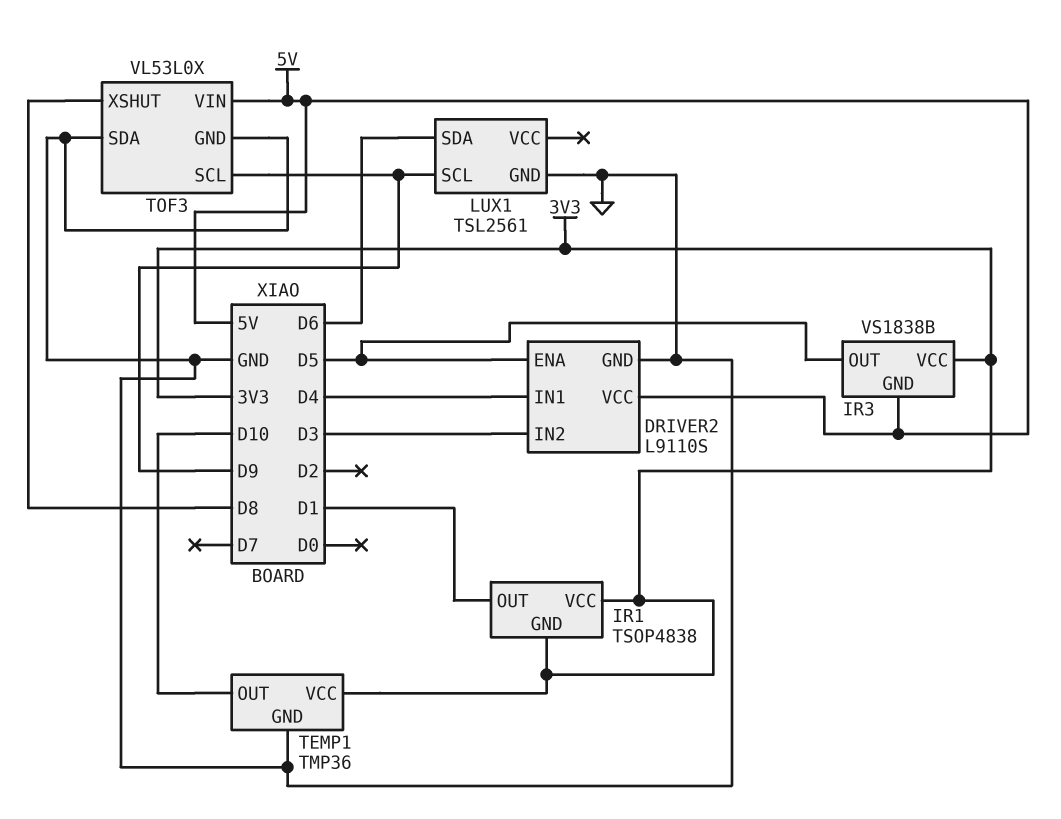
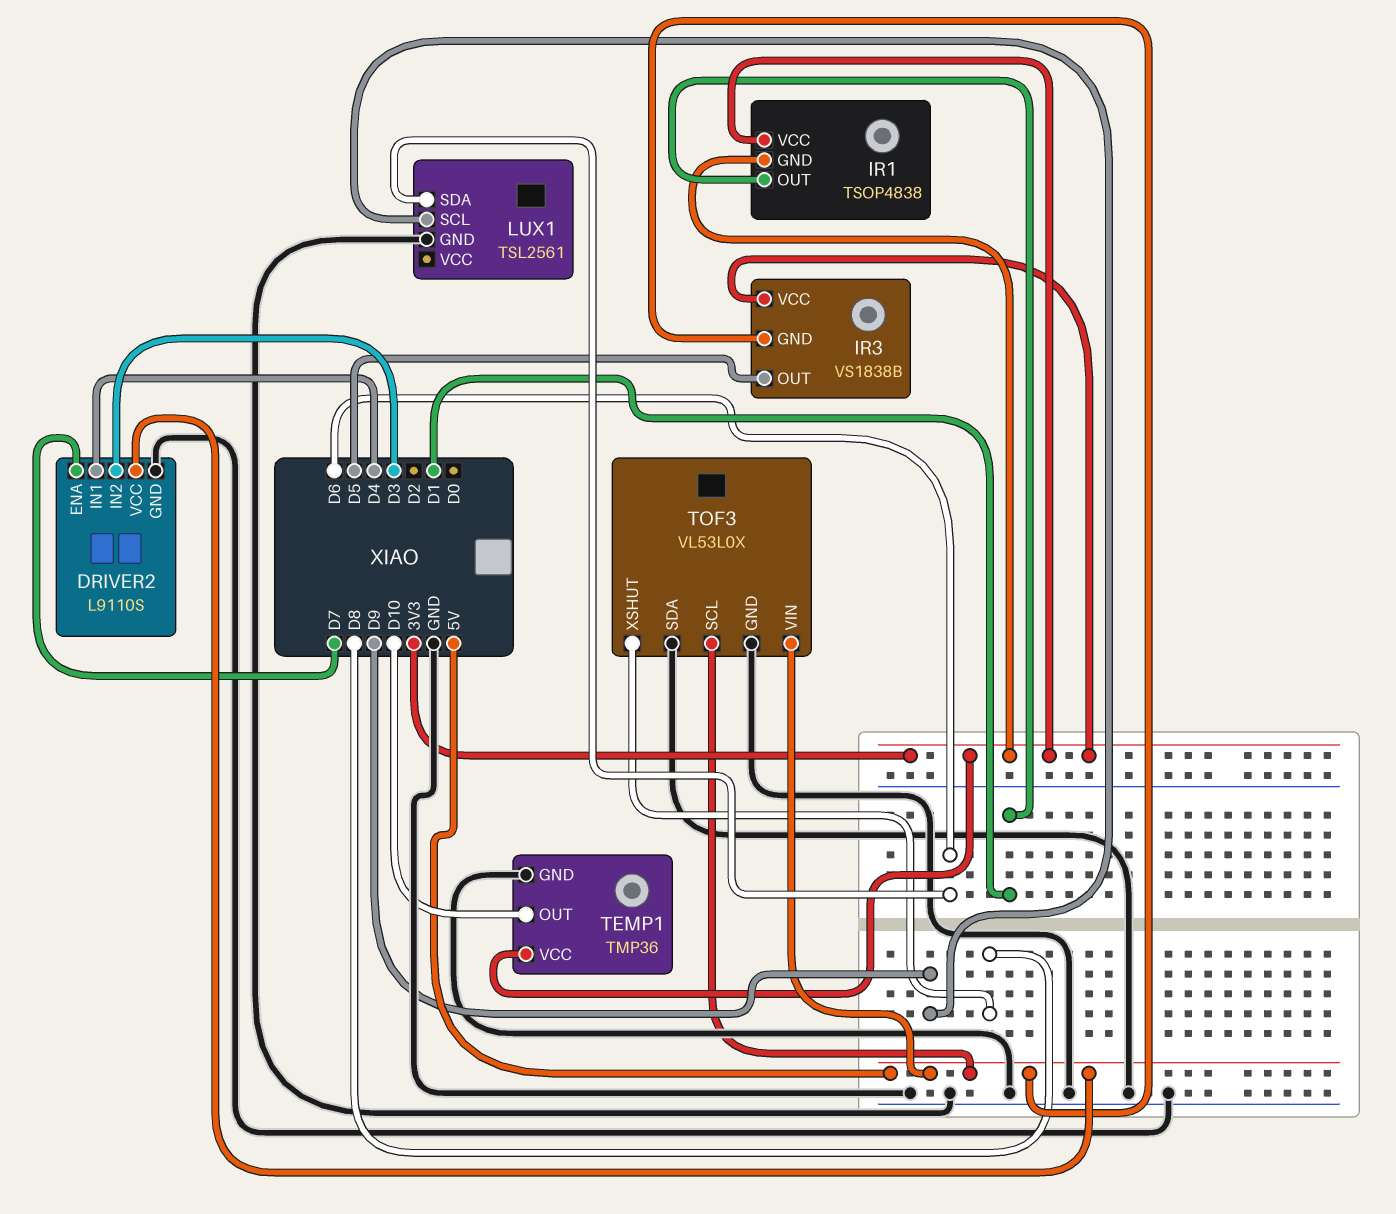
DRIVER2 pin ENA: D5 -> D7
TOF3 pin SCL: D9 -> 5V

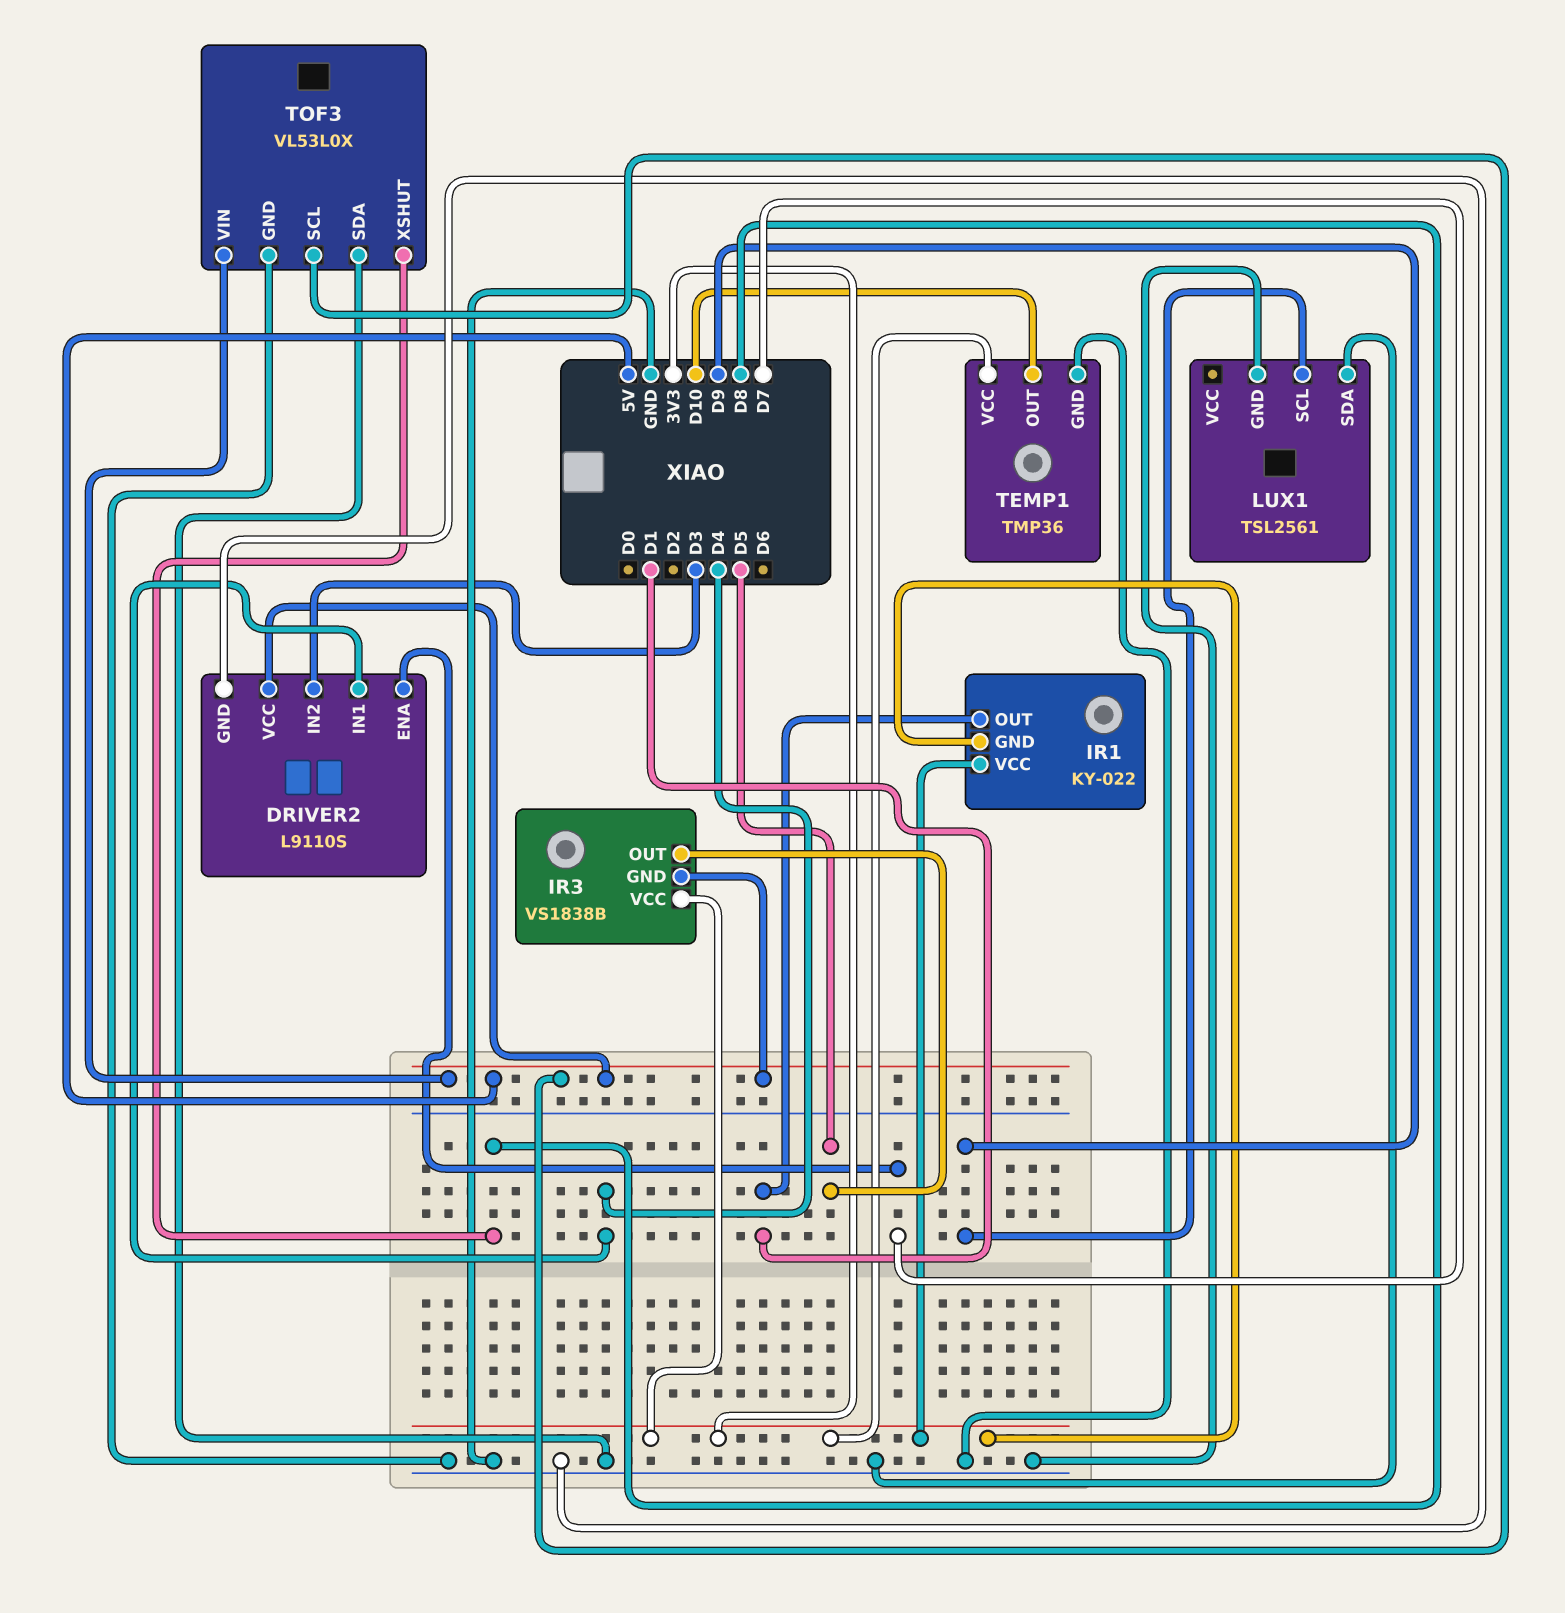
IR1: TSOP4838 -> KY-022
LUX1 pin SDA: D6 -> GND

